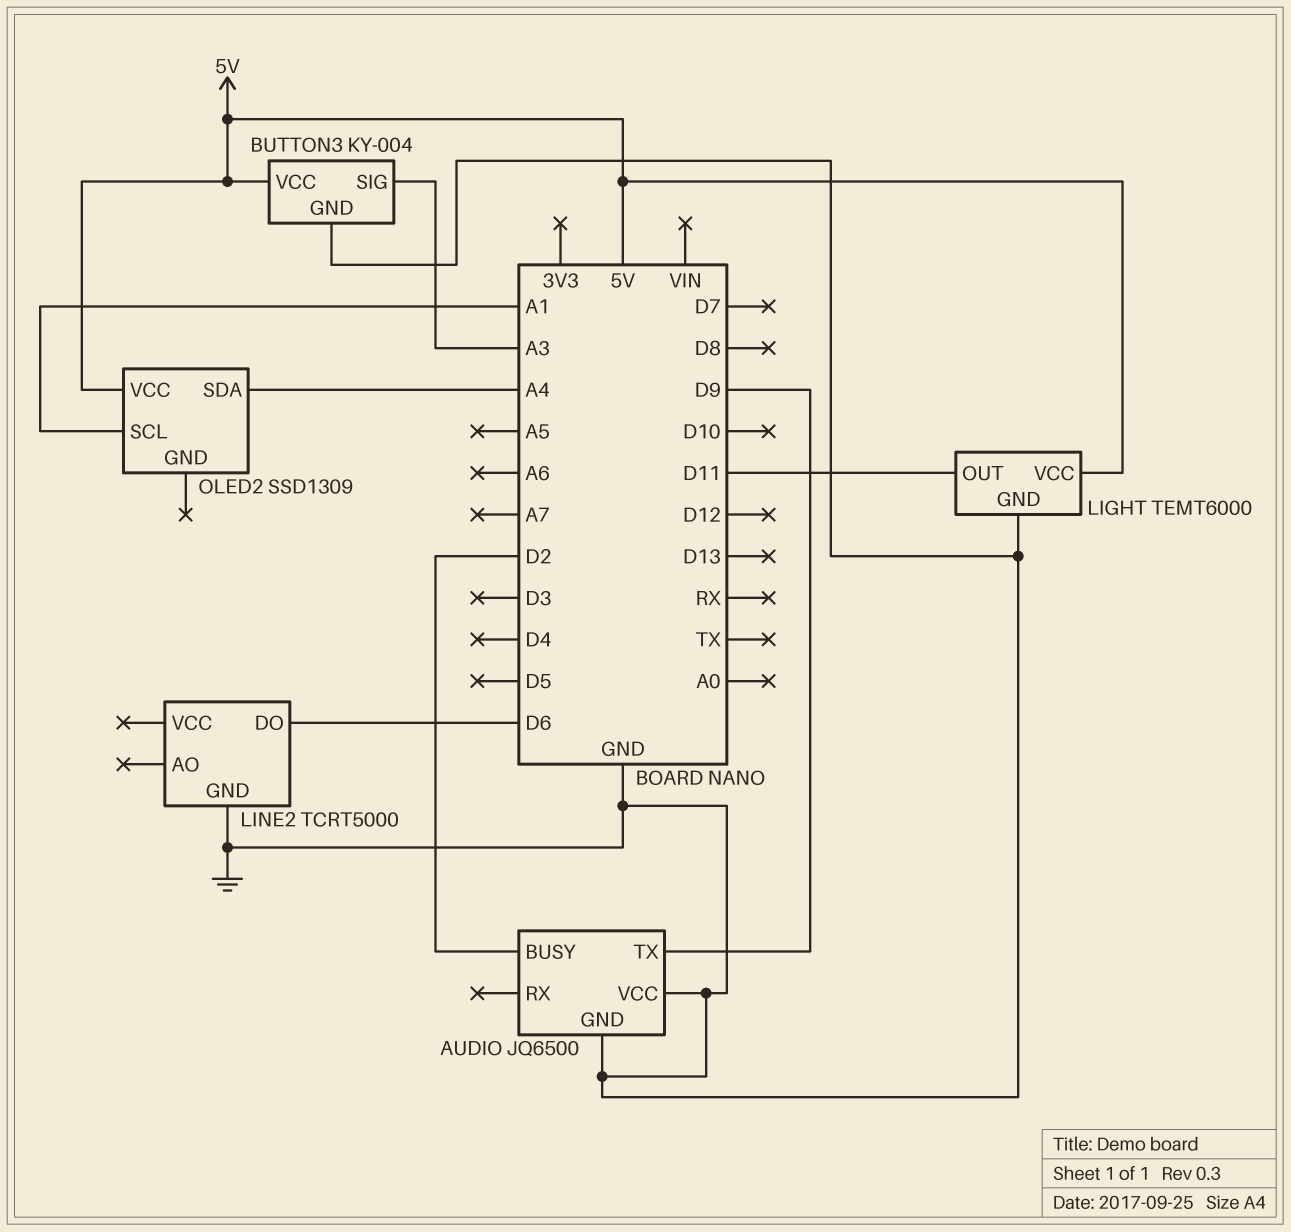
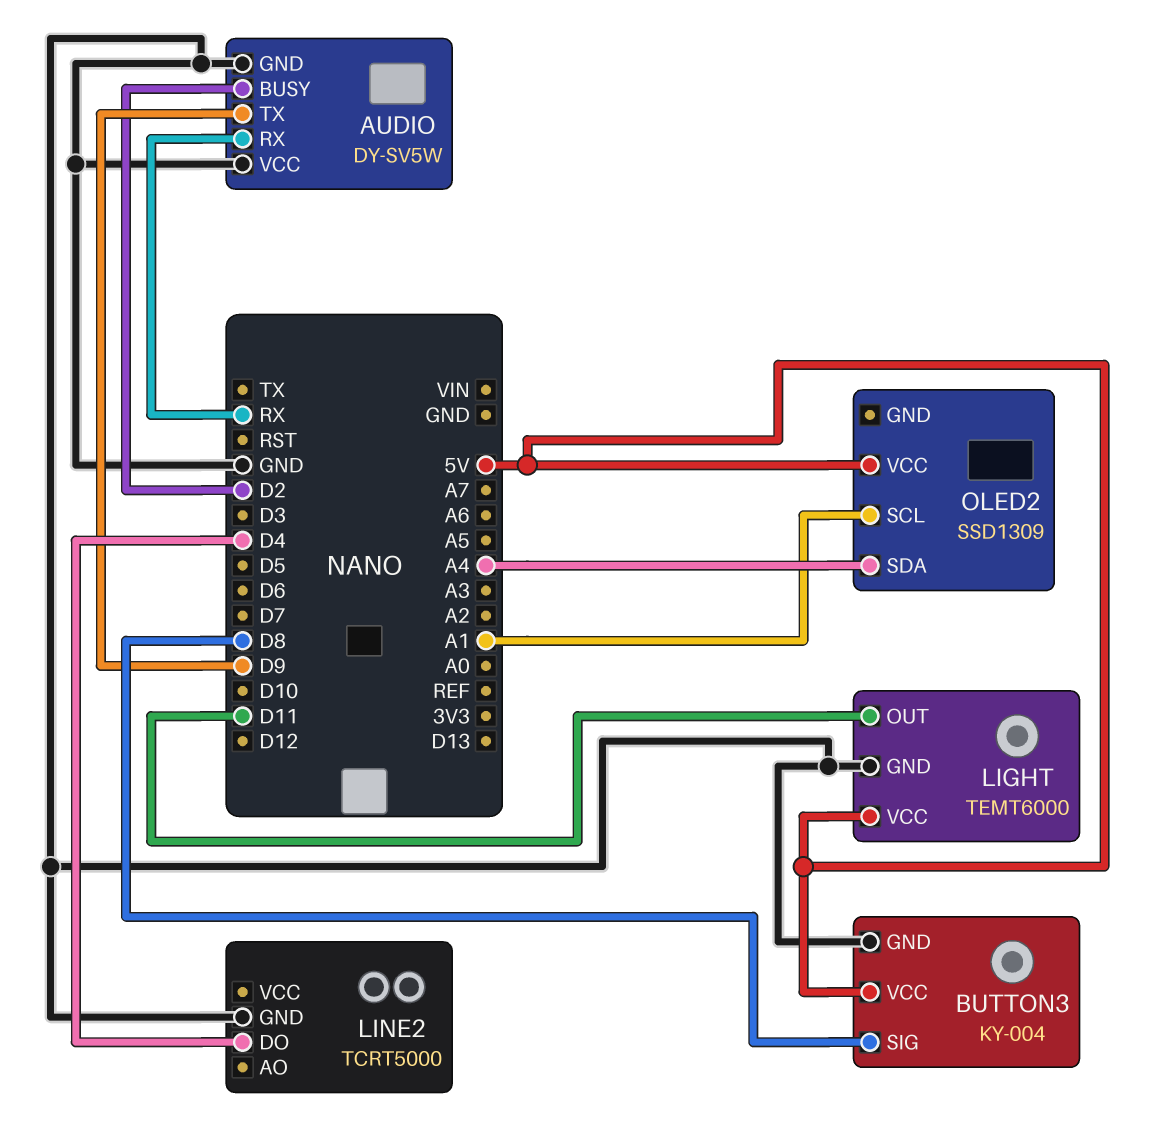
AUDIO: JQ6500 -> DY-SV5W
AUDIO pin RX: none -> RX
BUTTON3 pin SIG: A3 -> D8
LINE2 pin DO: D6 -> D4

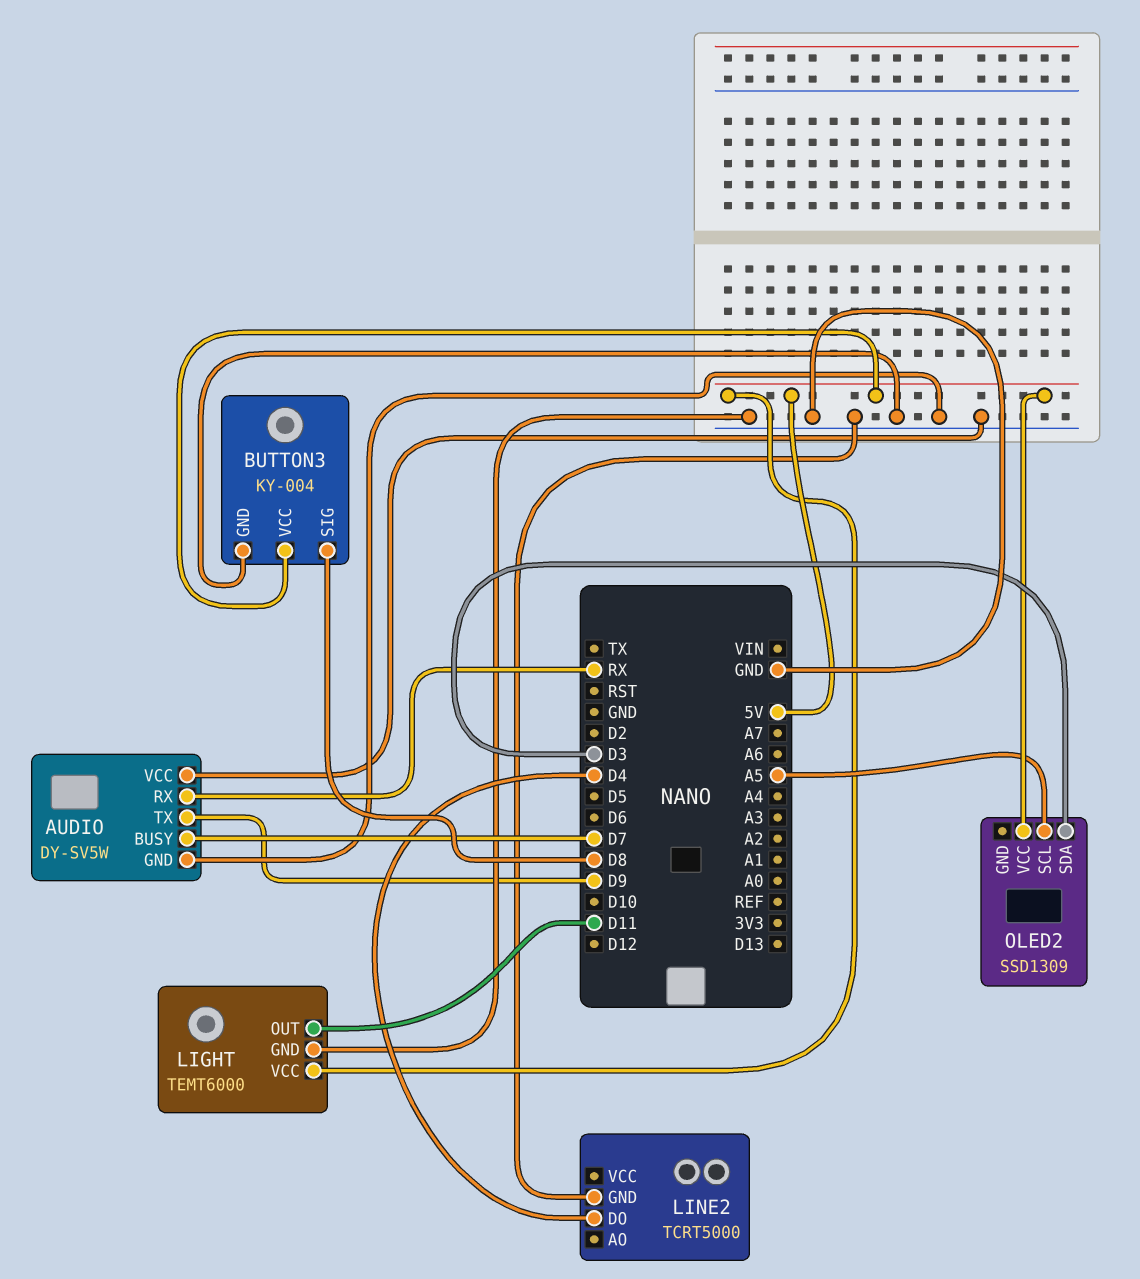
AUDIO pin BUSY: D2 -> D7
OLED2 pin SCL: A1 -> A5
OLED2 pin SDA: A4 -> D3

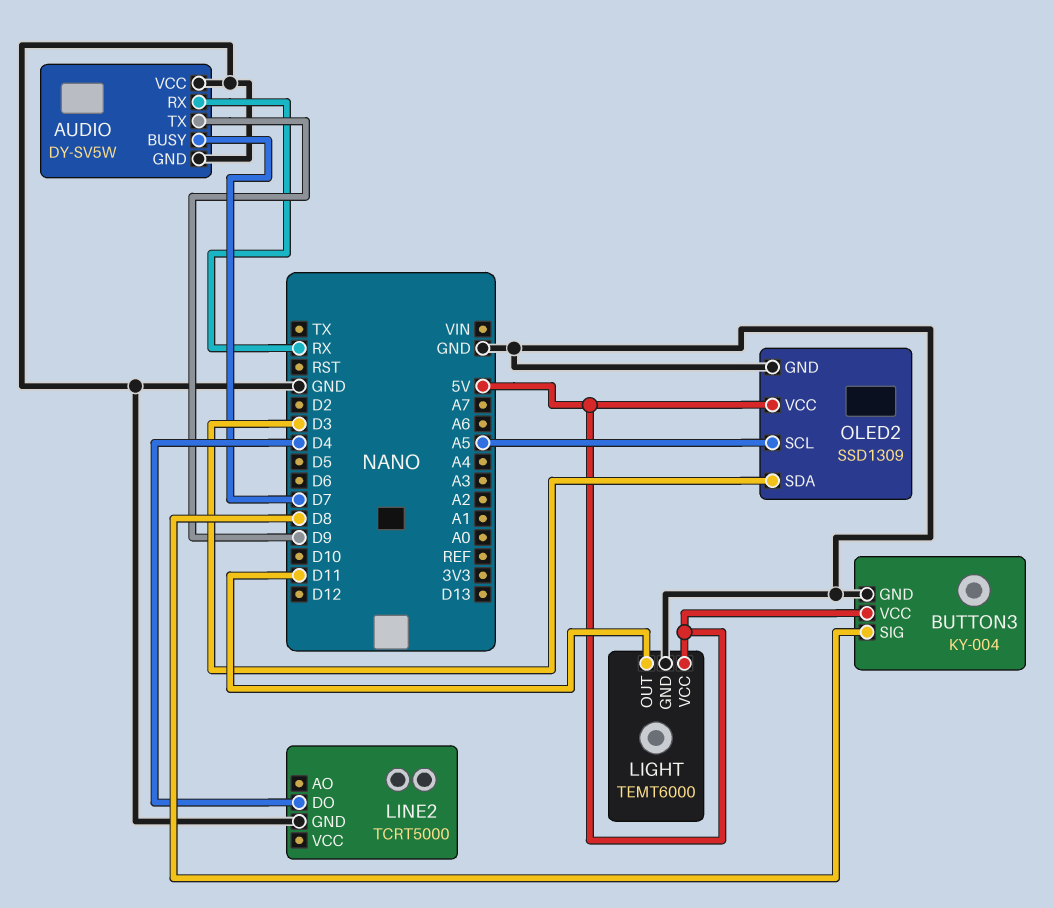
OLED2 pin GND: none -> GND

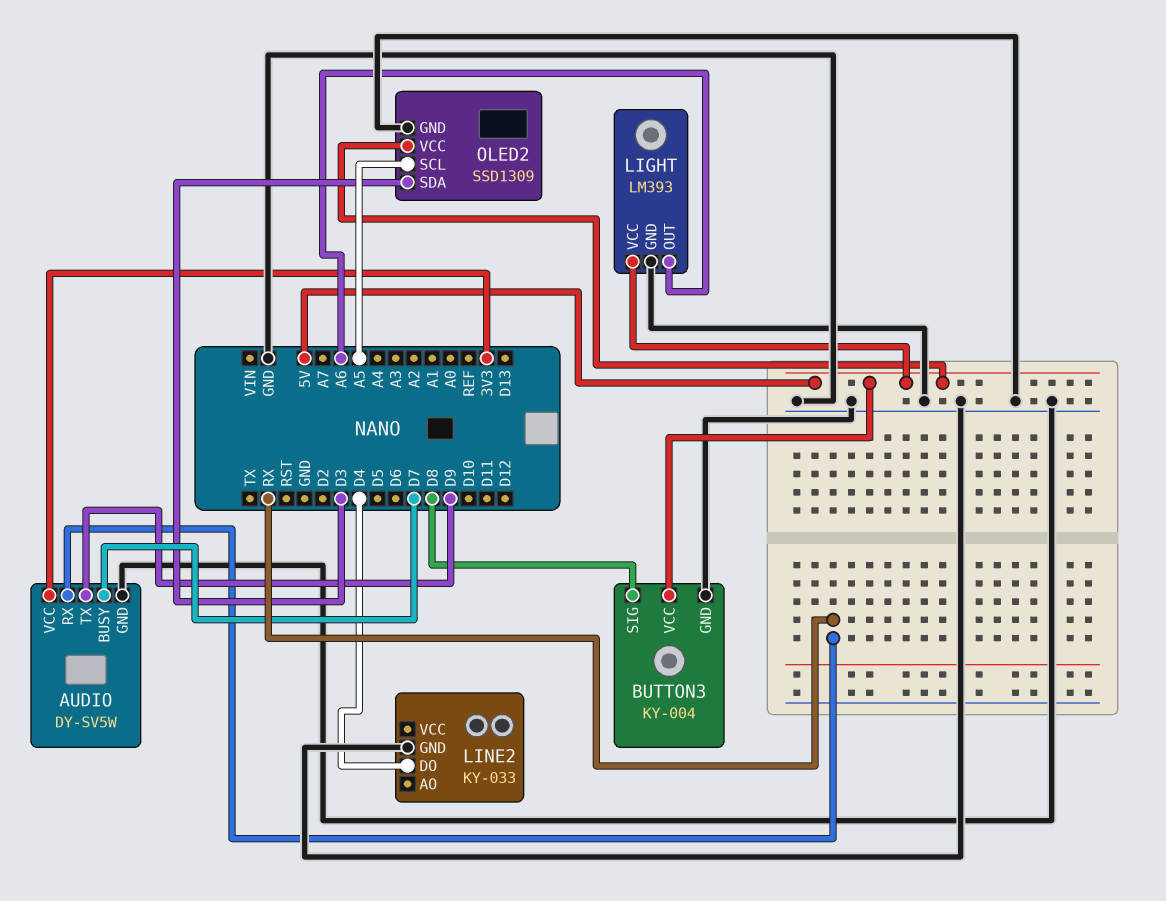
AUDIO pin VCC: GND -> 3V3
LIGHT: TEMT6000 -> LM393
LIGHT pin OUT: D11 -> A6
LINE2: TCRT5000 -> KY-033

